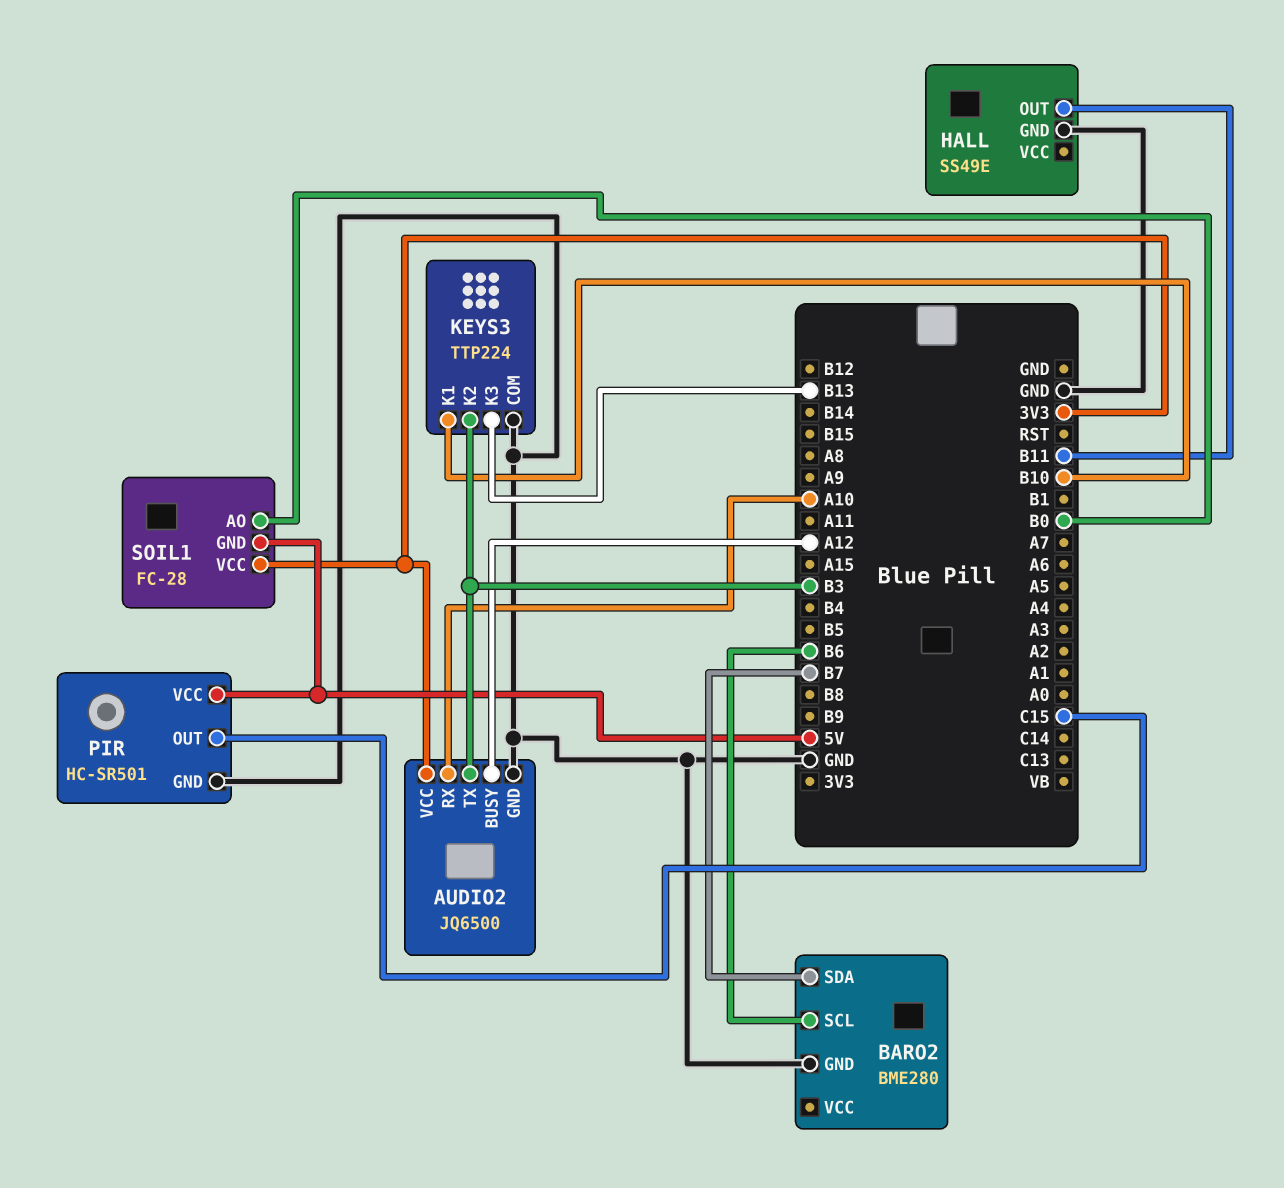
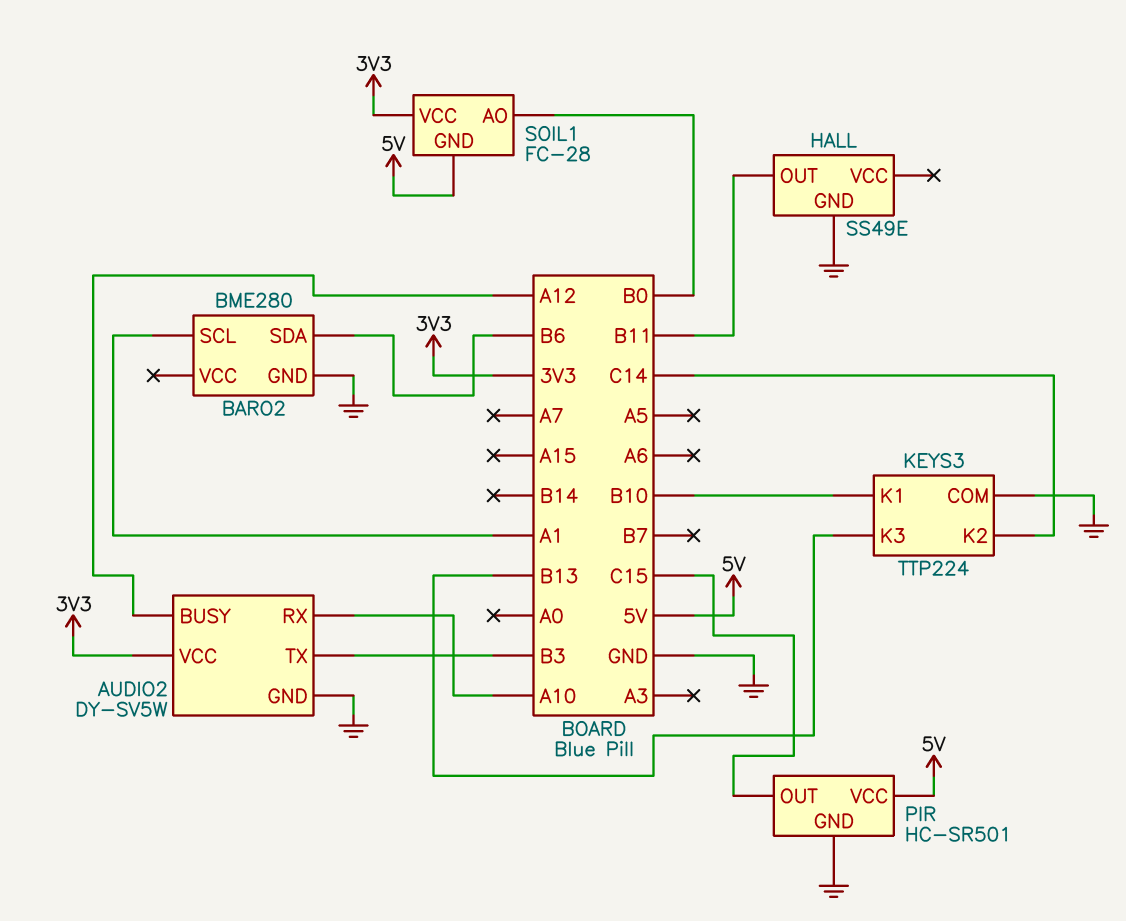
AUDIO2: JQ6500 -> DY-SV5W
BARO2 pin SCL: B6 -> A1
BARO2 pin SDA: B7 -> B6
KEYS3 pin K2: B3 -> C14

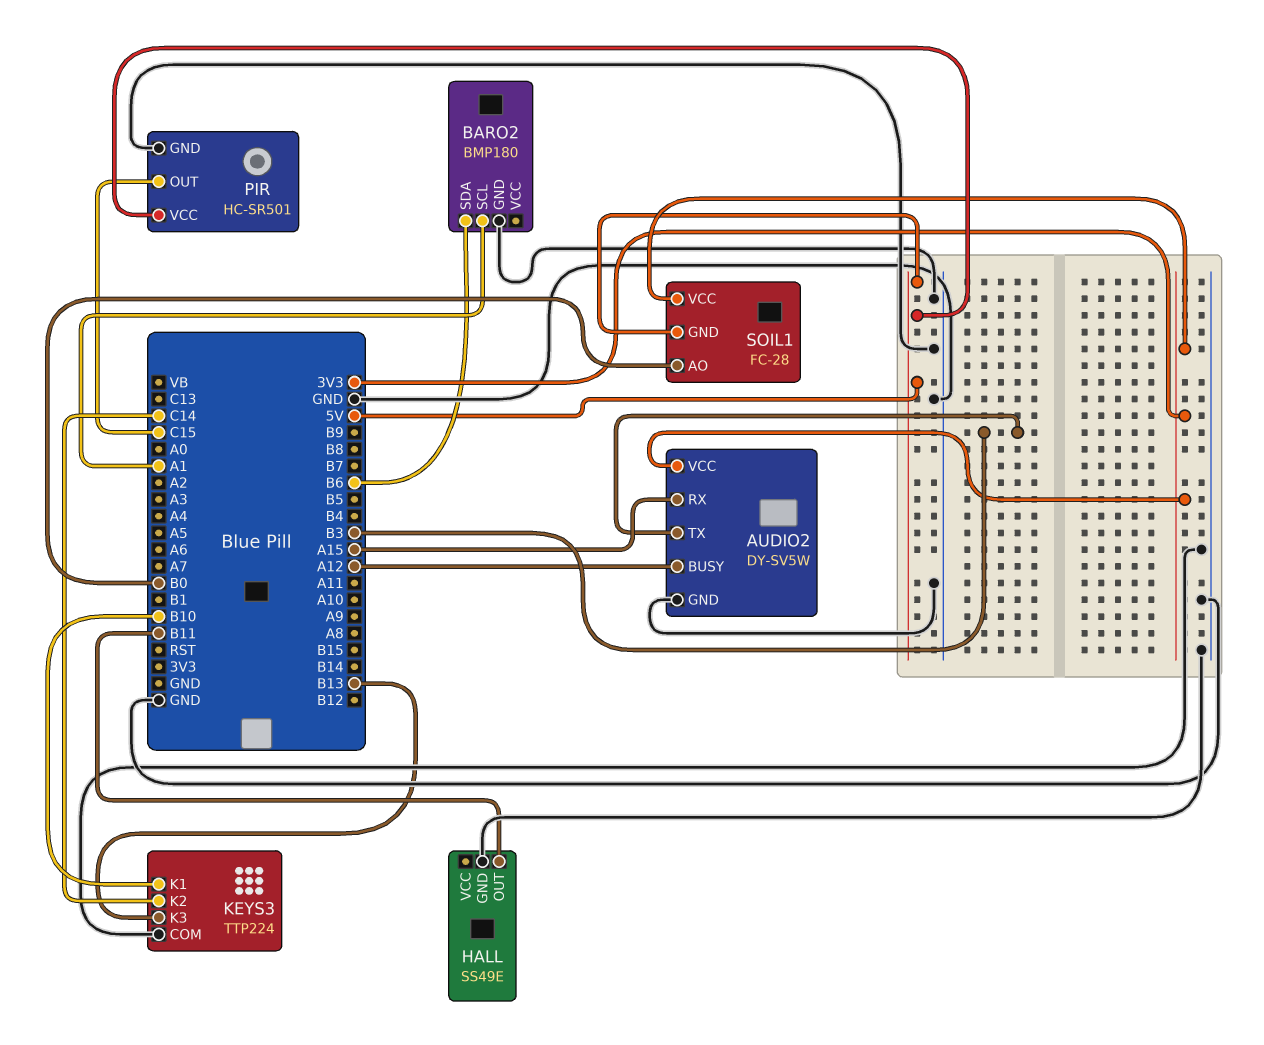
AUDIO2 pin RX: A10 -> A15
BARO2: BME280 -> BMP180

